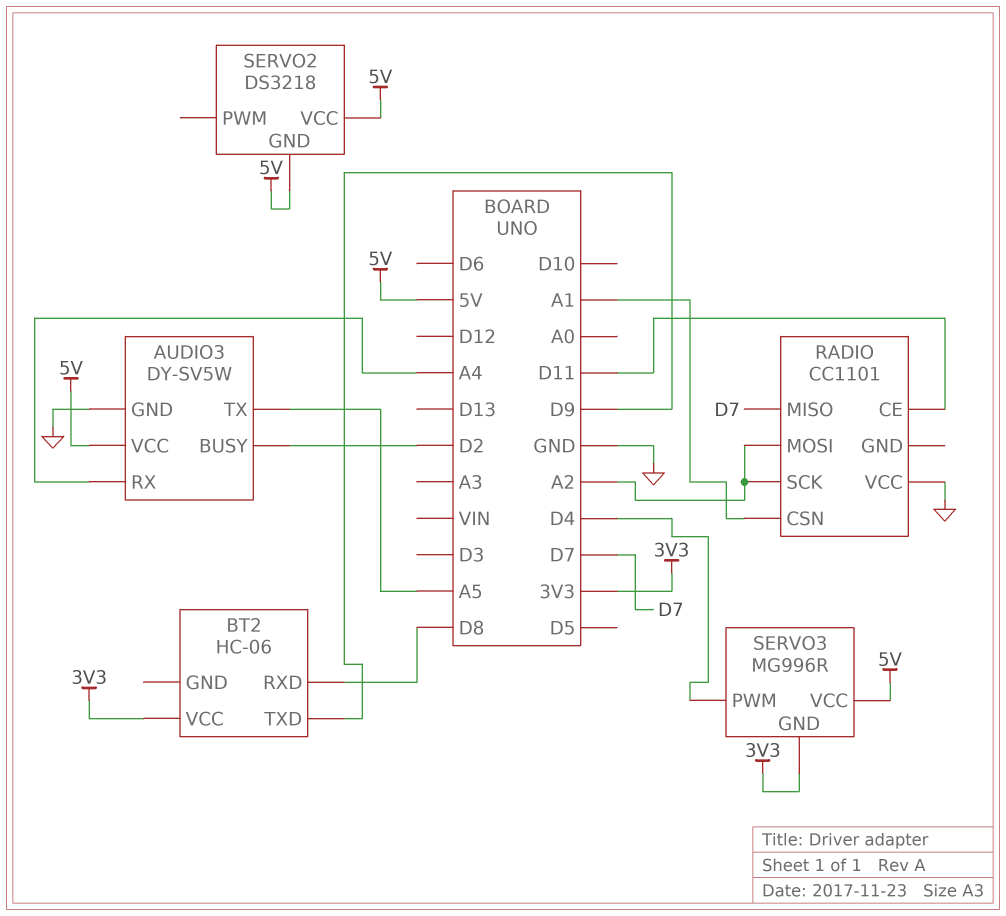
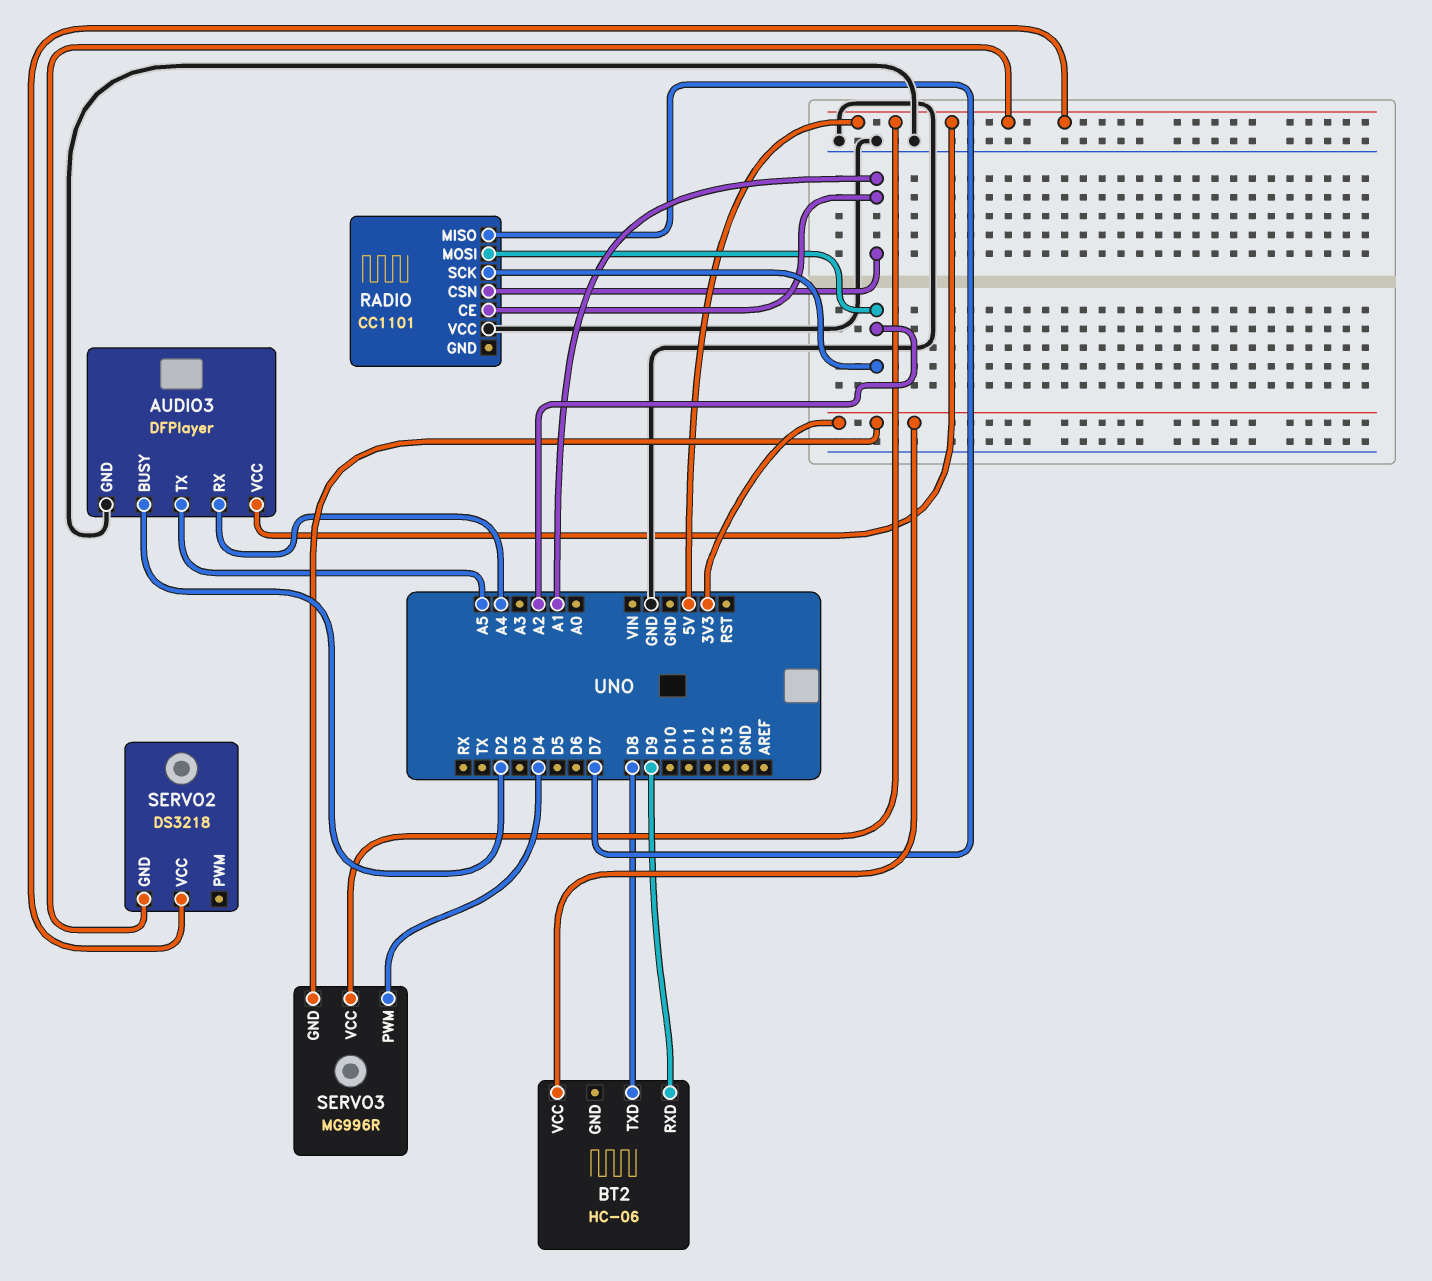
AUDIO3: DY-SV5W -> DFPlayer
BT2 pin RXD: D8 -> D9
BT2 pin TXD: D9 -> D8
RADIO pin CE: D11 -> A1

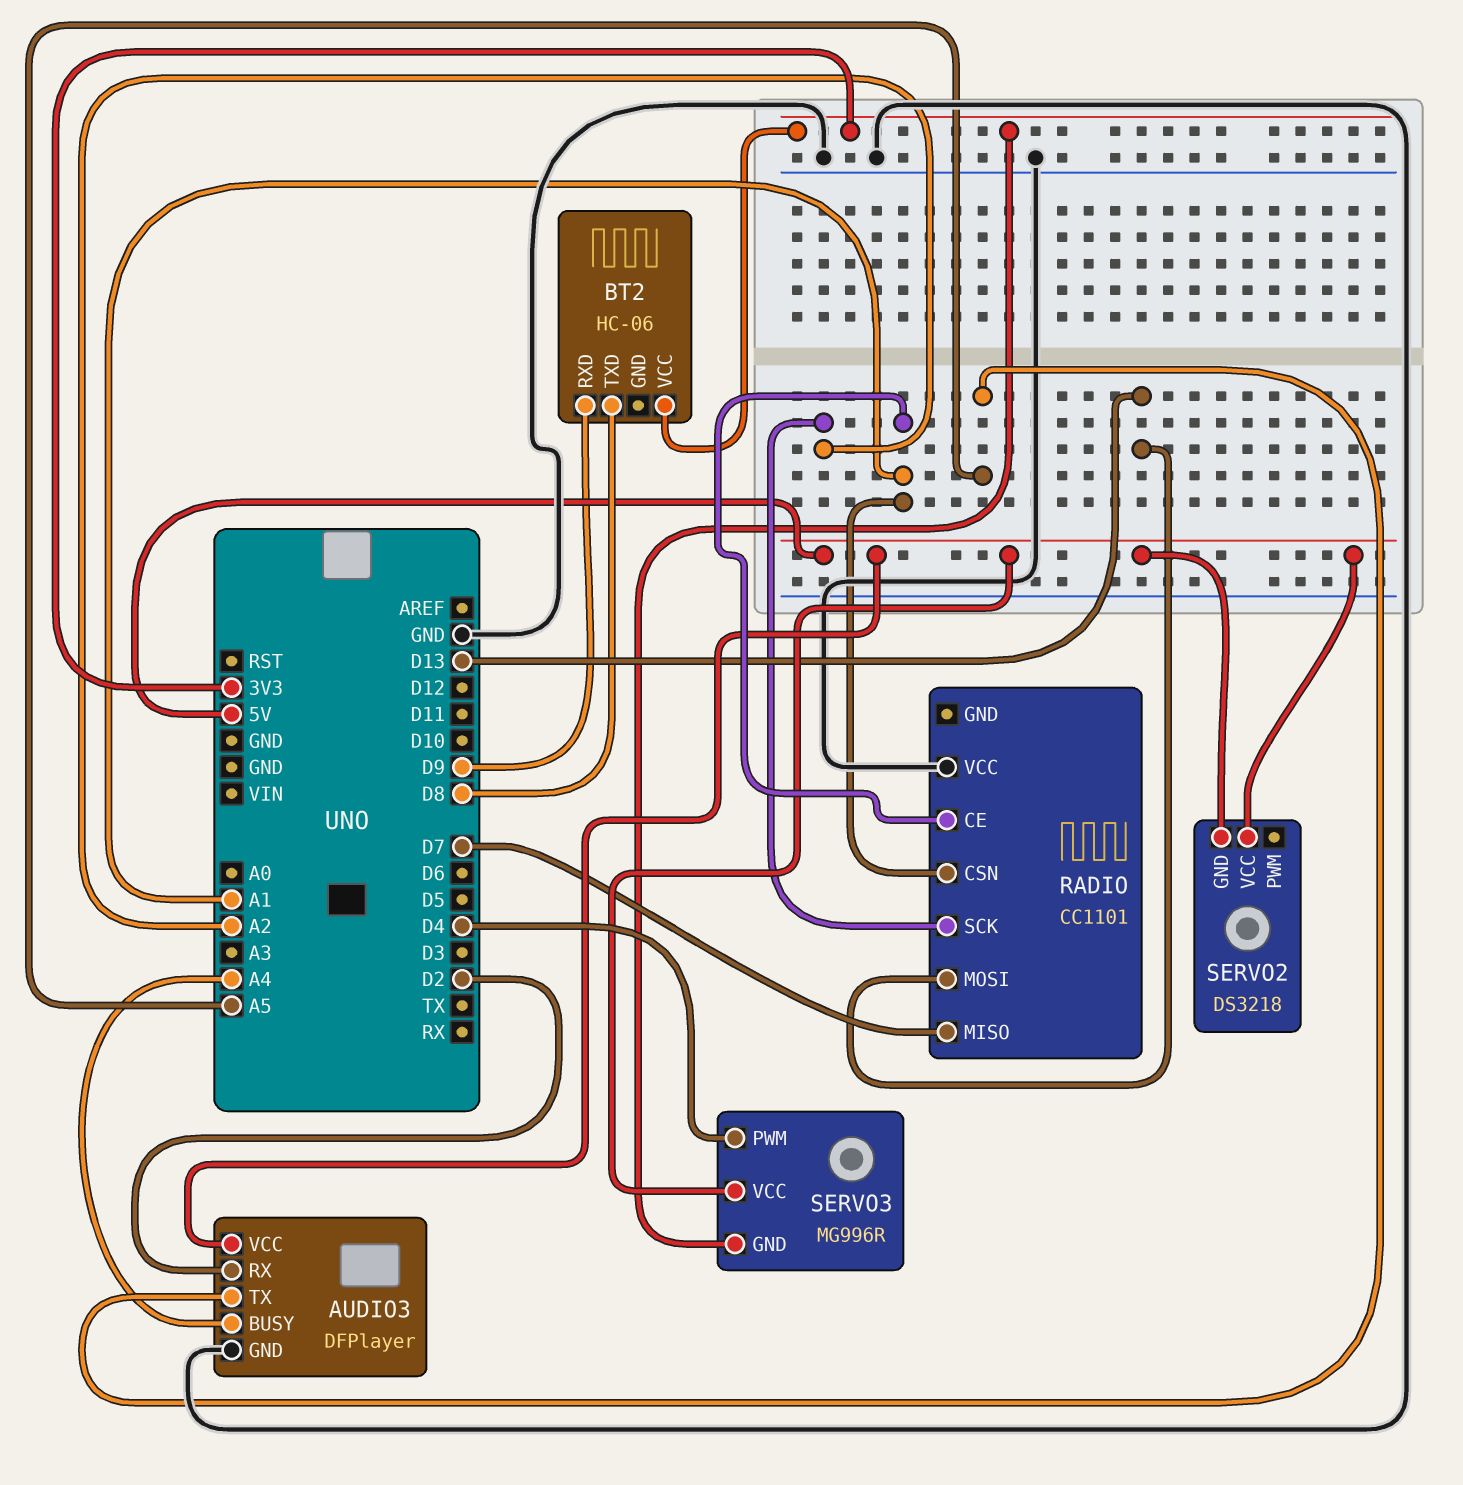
AUDIO3 pin BUSY: D2 -> A4
AUDIO3 pin RX: A4 -> D2
RADIO pin MOSI: A2 -> D13

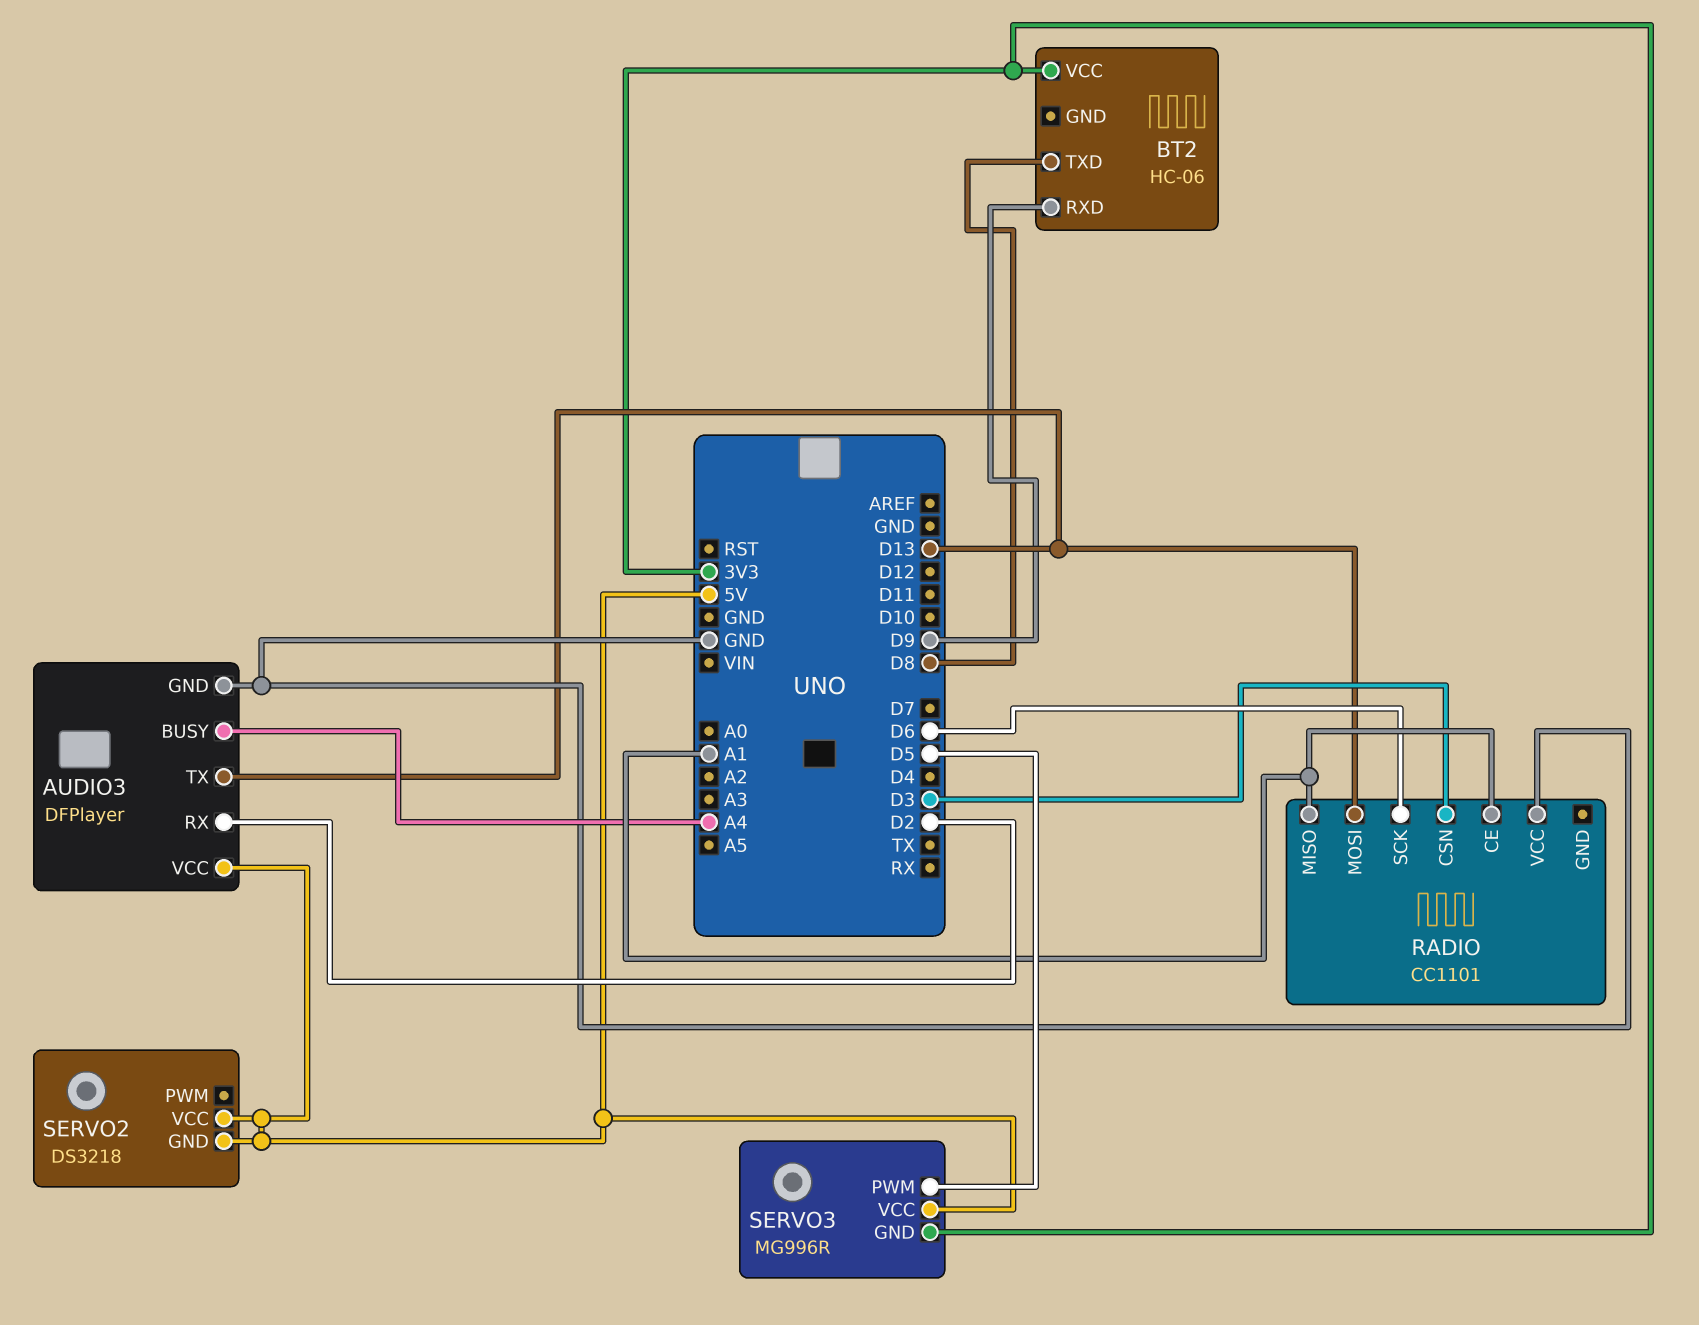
AUDIO3 pin TX: A5 -> D13
RADIO pin CSN: A1 -> D3
RADIO pin MISO: D7 -> A1
RADIO pin SCK: A2 -> D6
SERVO3 pin PWM: D4 -> D5

